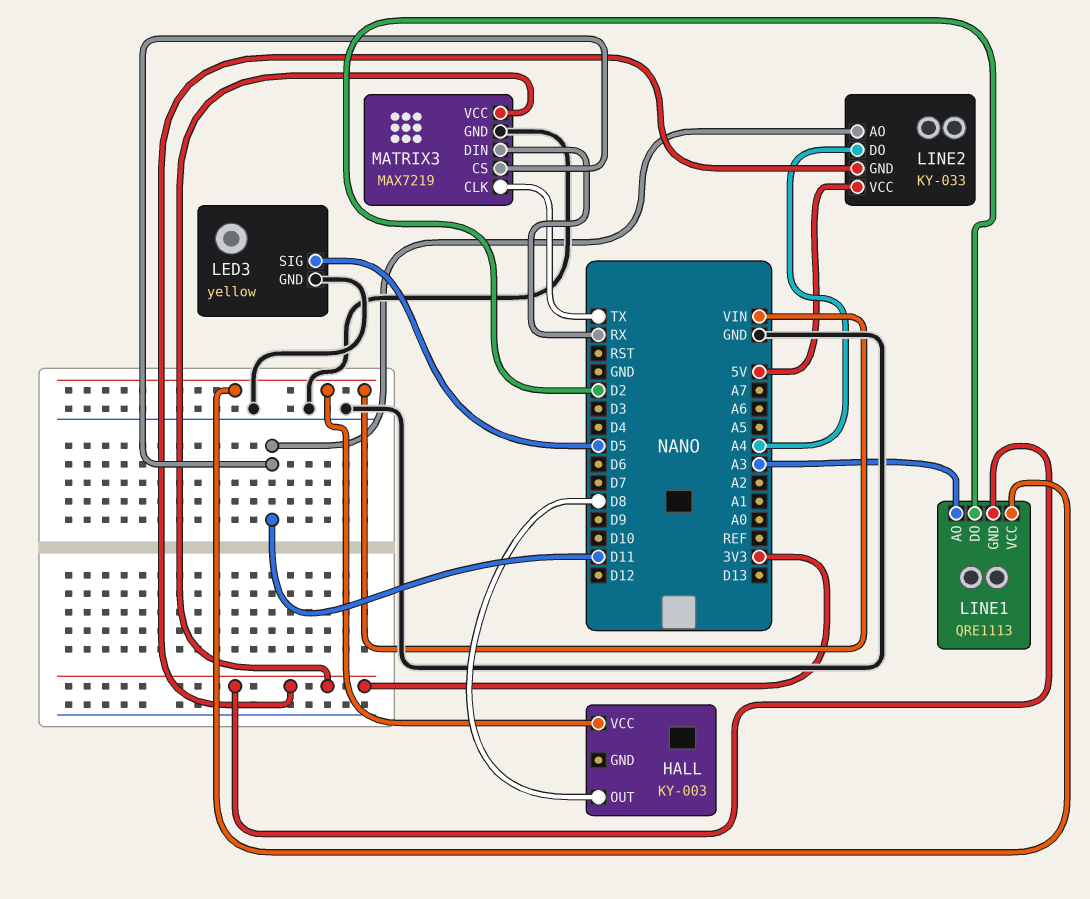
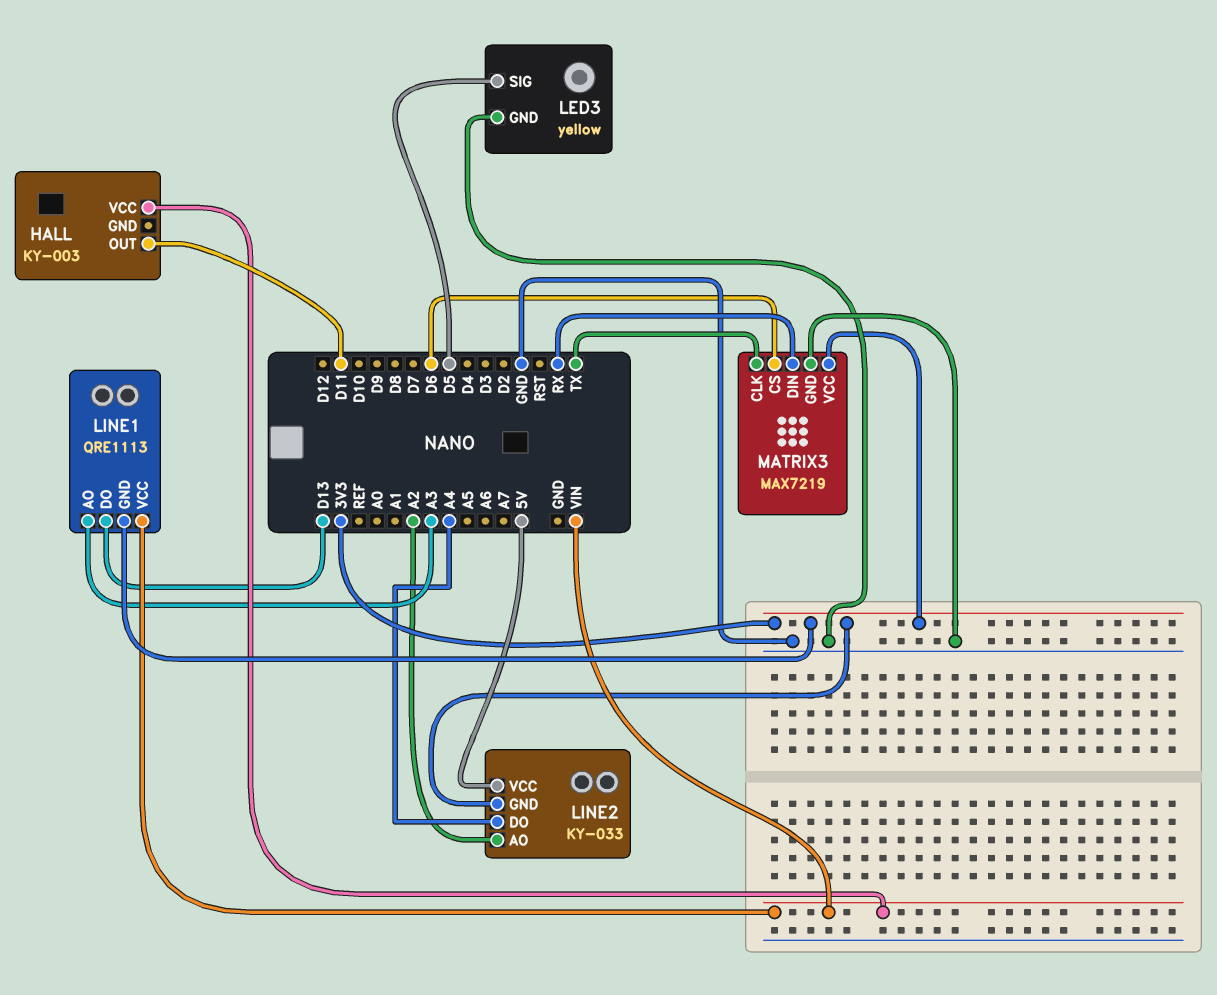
HALL pin OUT: D8 -> D11
LINE1 pin DO: D2 -> D13
LINE2 pin AO: D11 -> A2
MATRIX3 pin CS: D11 -> D6

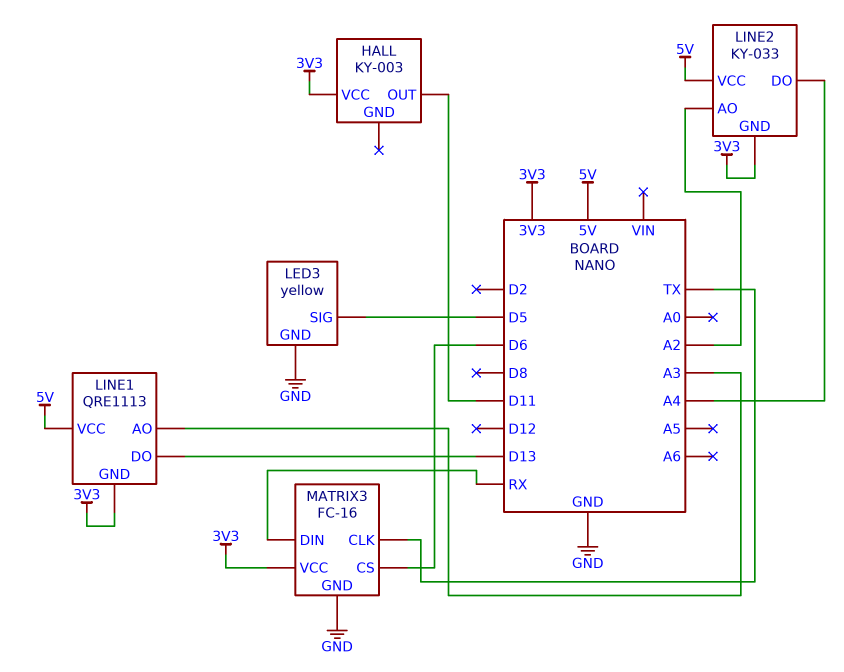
HALL pin VCC: VIN -> 3V3
LINE1 pin VCC: VIN -> 5V
MATRIX3: MAX7219 -> FC-16

